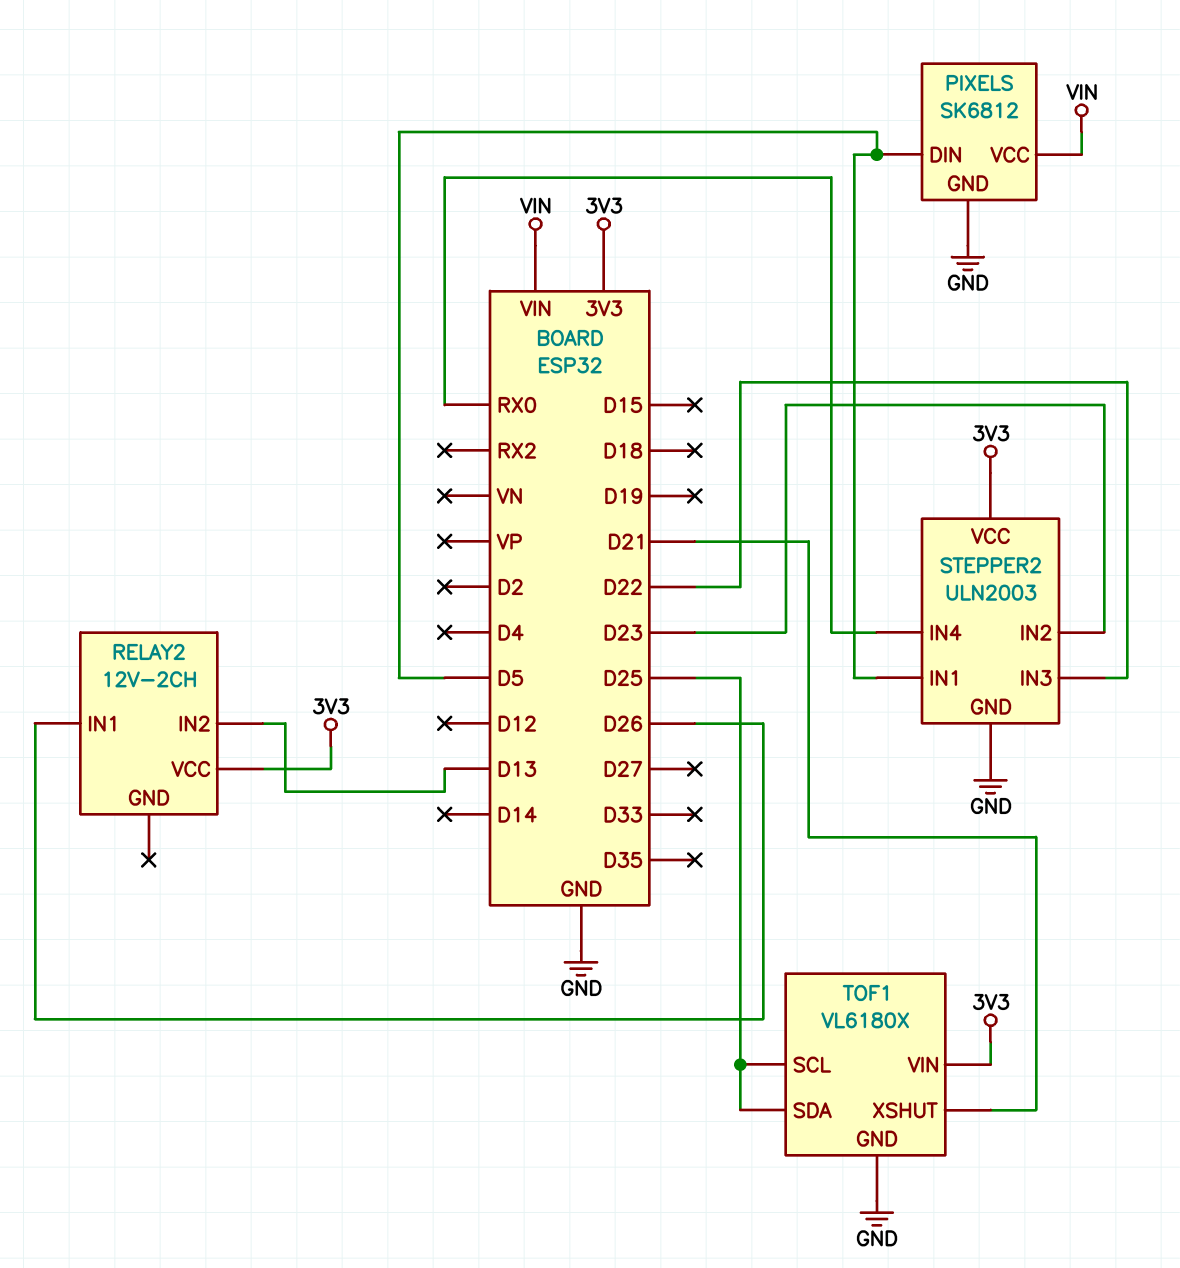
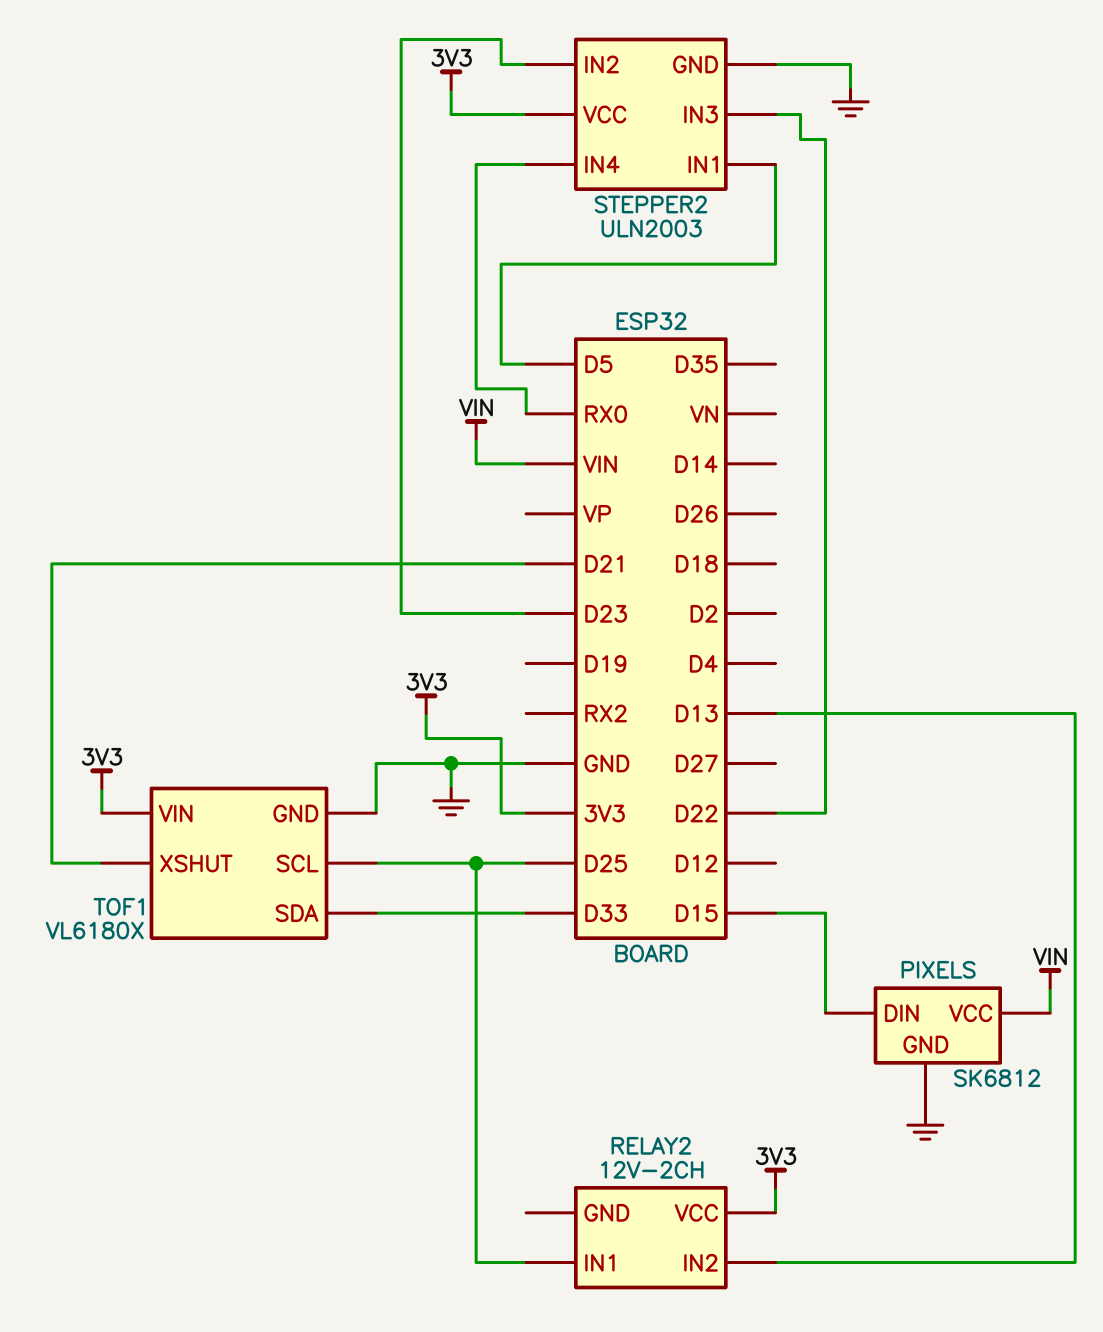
PIXELS pin DIN: D5 -> D15
RELAY2 pin IN1: D26 -> D25
TOF1 pin SDA: D25 -> D33

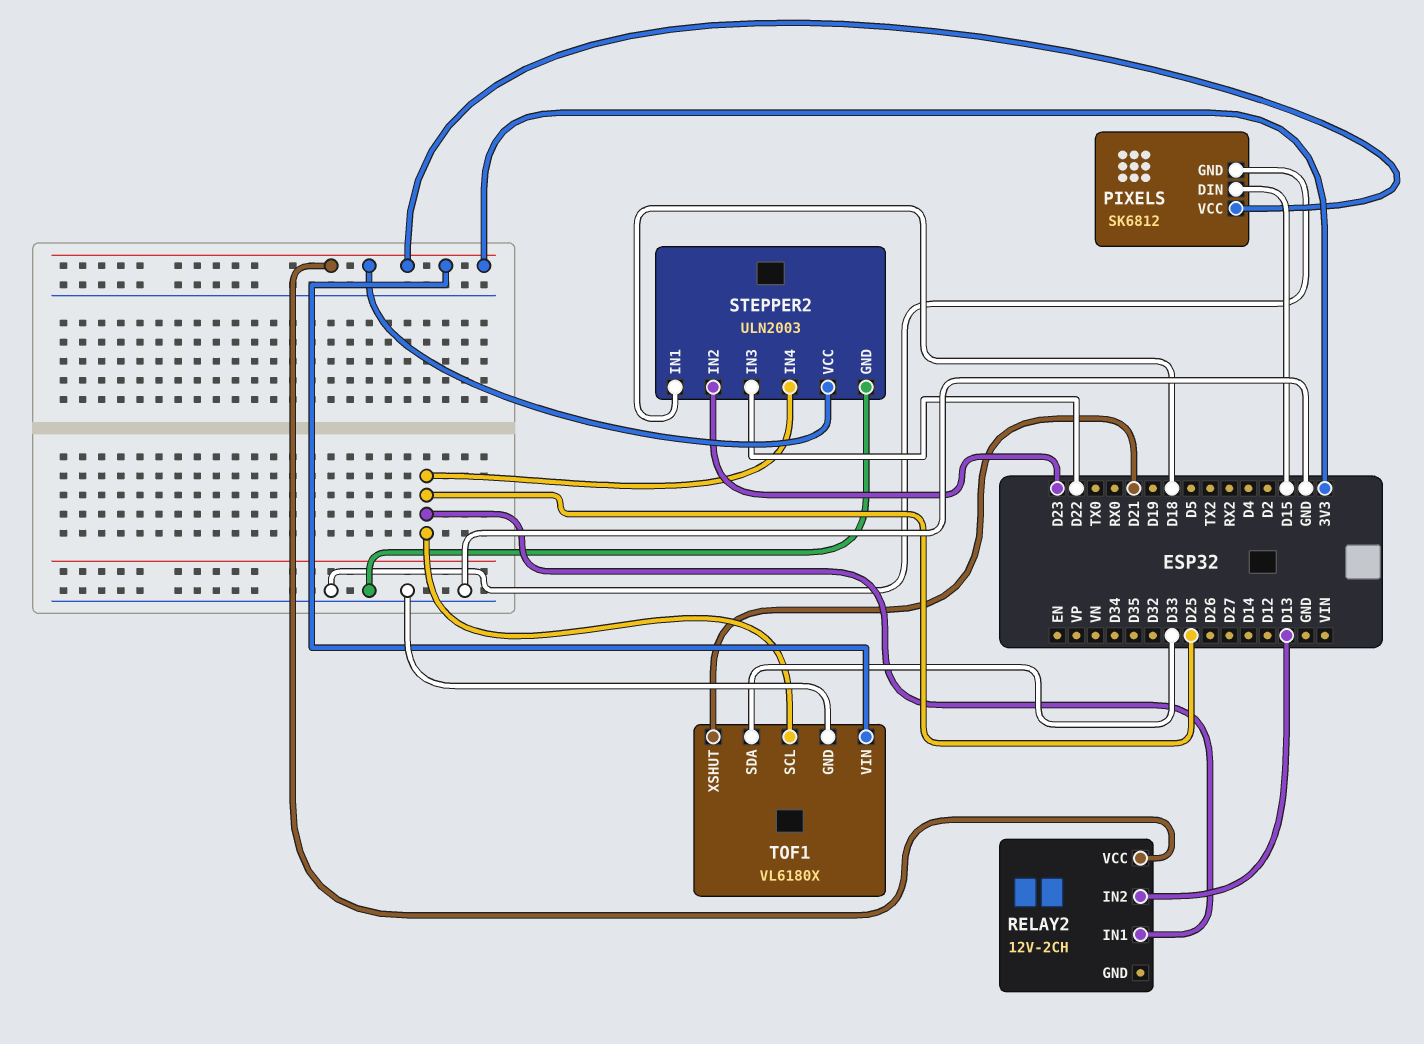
PIXELS pin VCC: VIN -> 3V3
STEPPER2 pin IN1: D5 -> D18
STEPPER2 pin IN4: RX0 -> D25

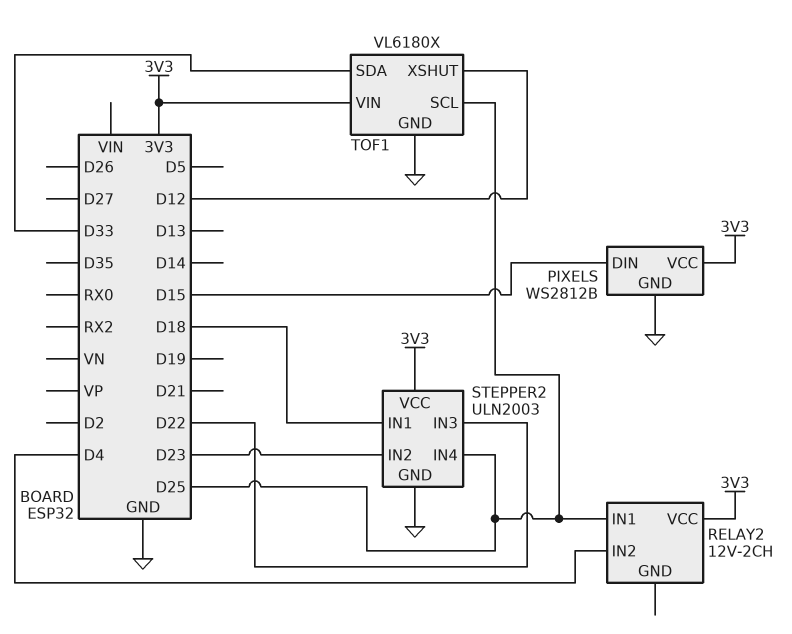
PIXELS: SK6812 -> WS2812B
RELAY2 pin IN2: D13 -> D4
TOF1 pin XSHUT: D21 -> D12

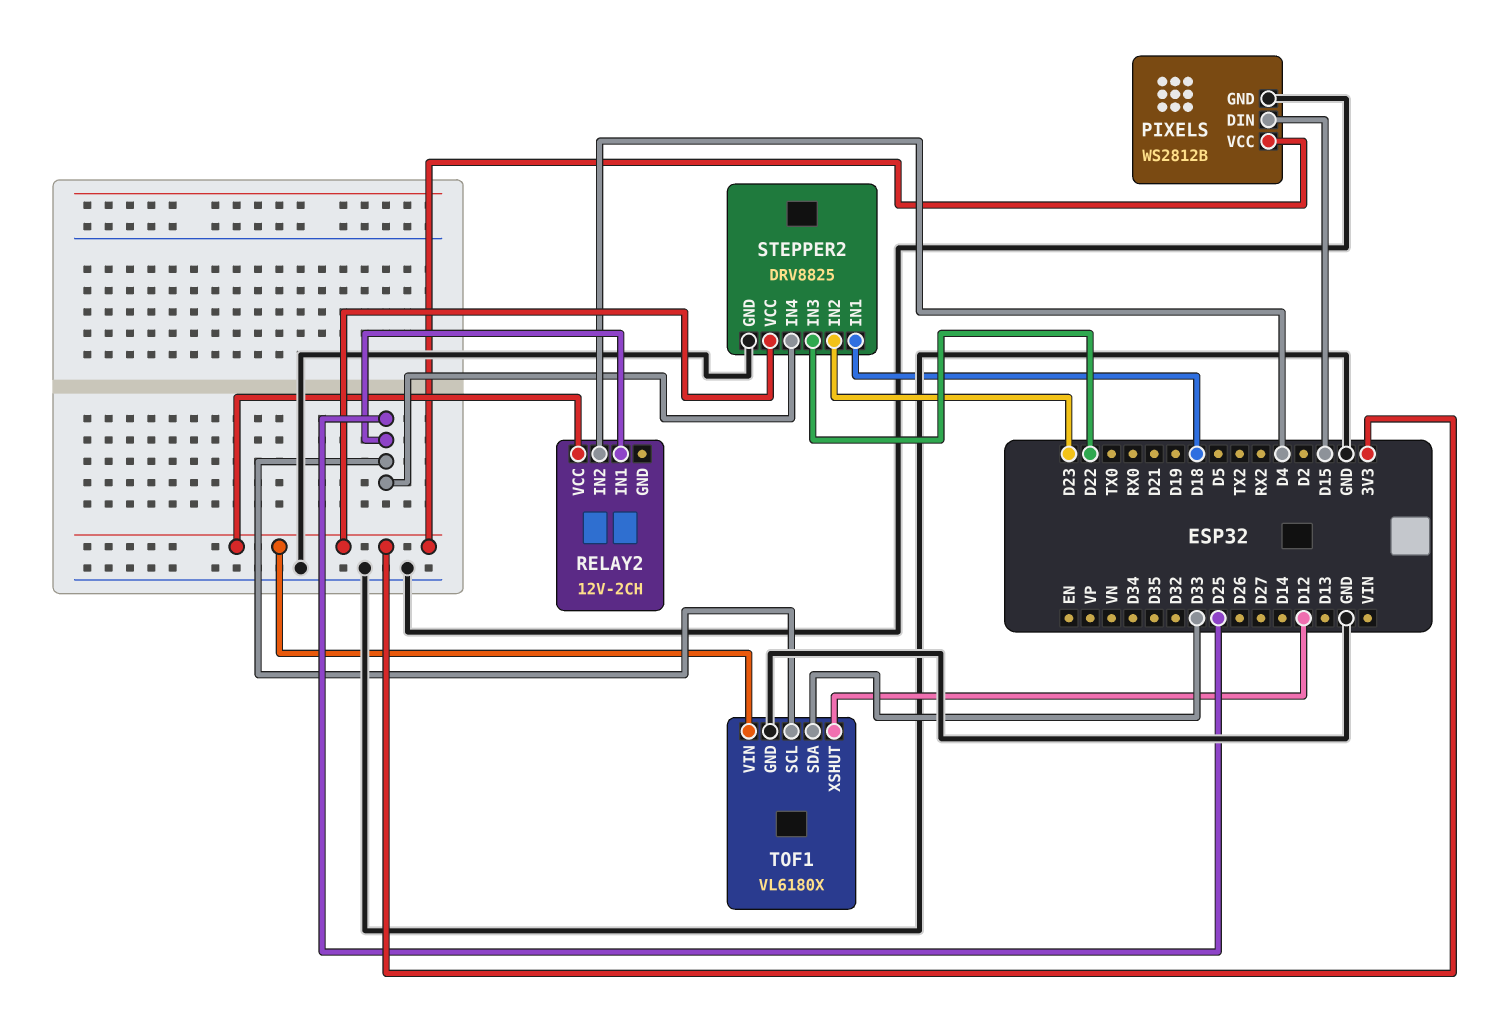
STEPPER2: ULN2003 -> DRV8825

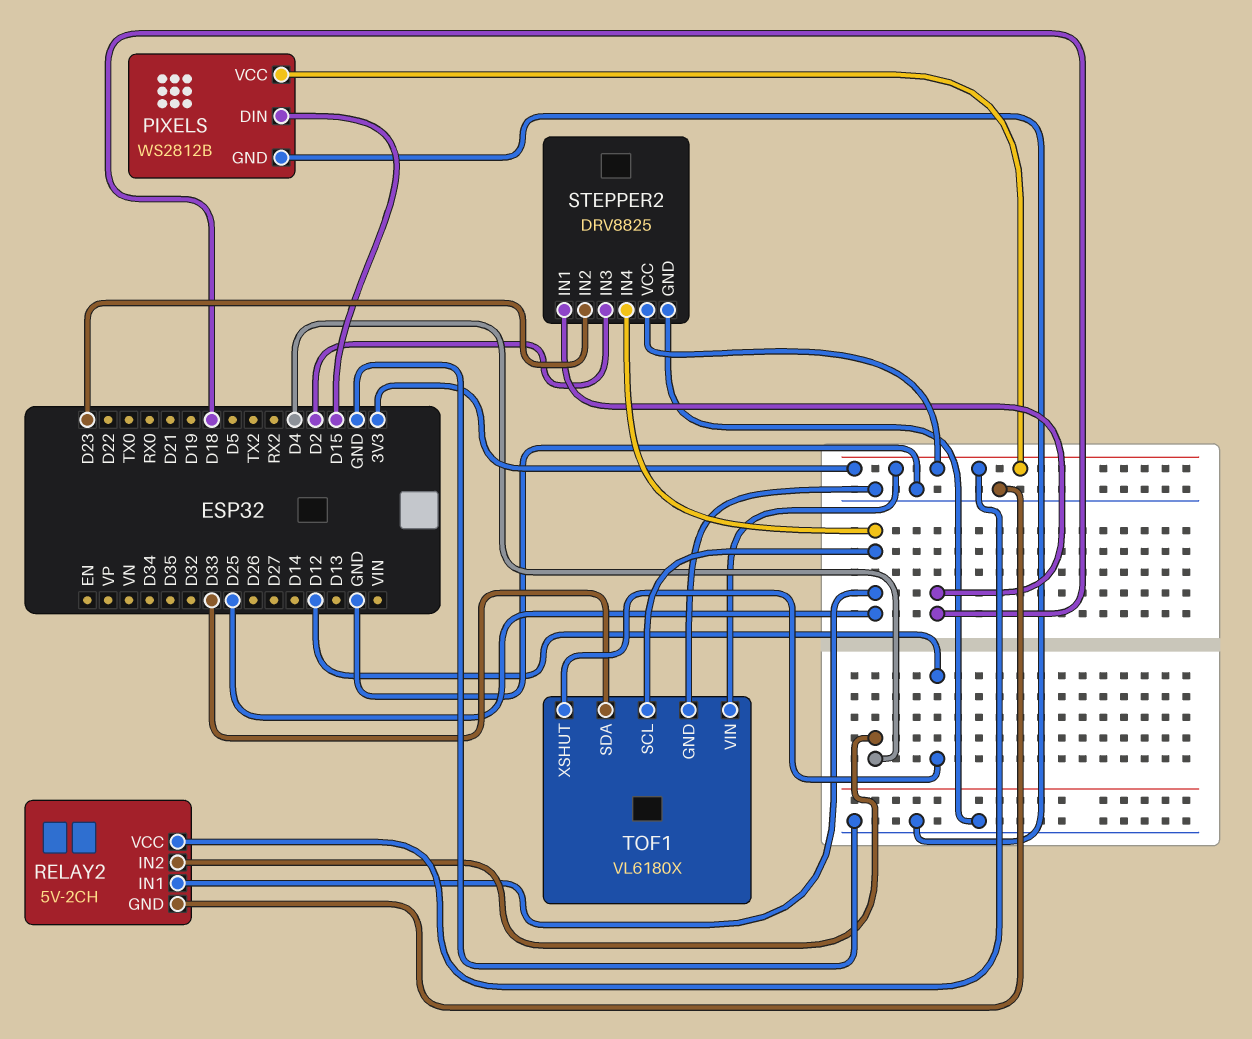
RELAY2: 12V-2CH -> 5V-2CH
RELAY2 pin GND: none -> GND
STEPPER2 pin IN3: D22 -> D2

